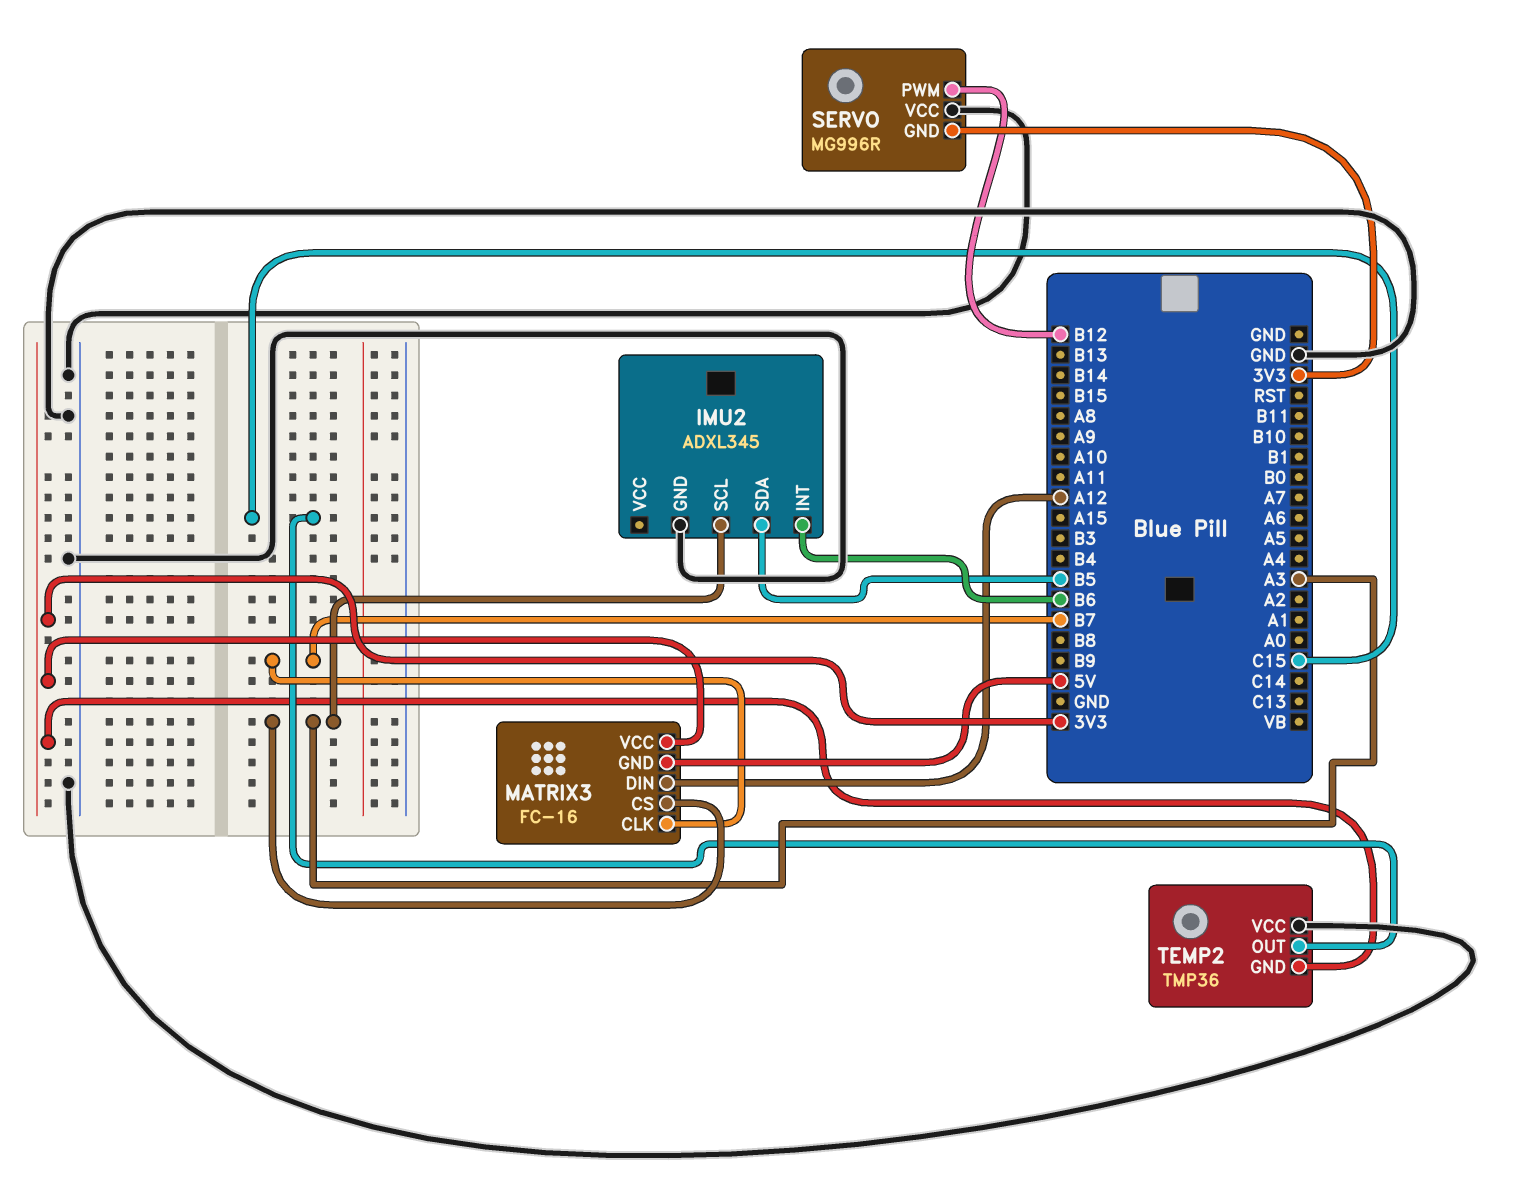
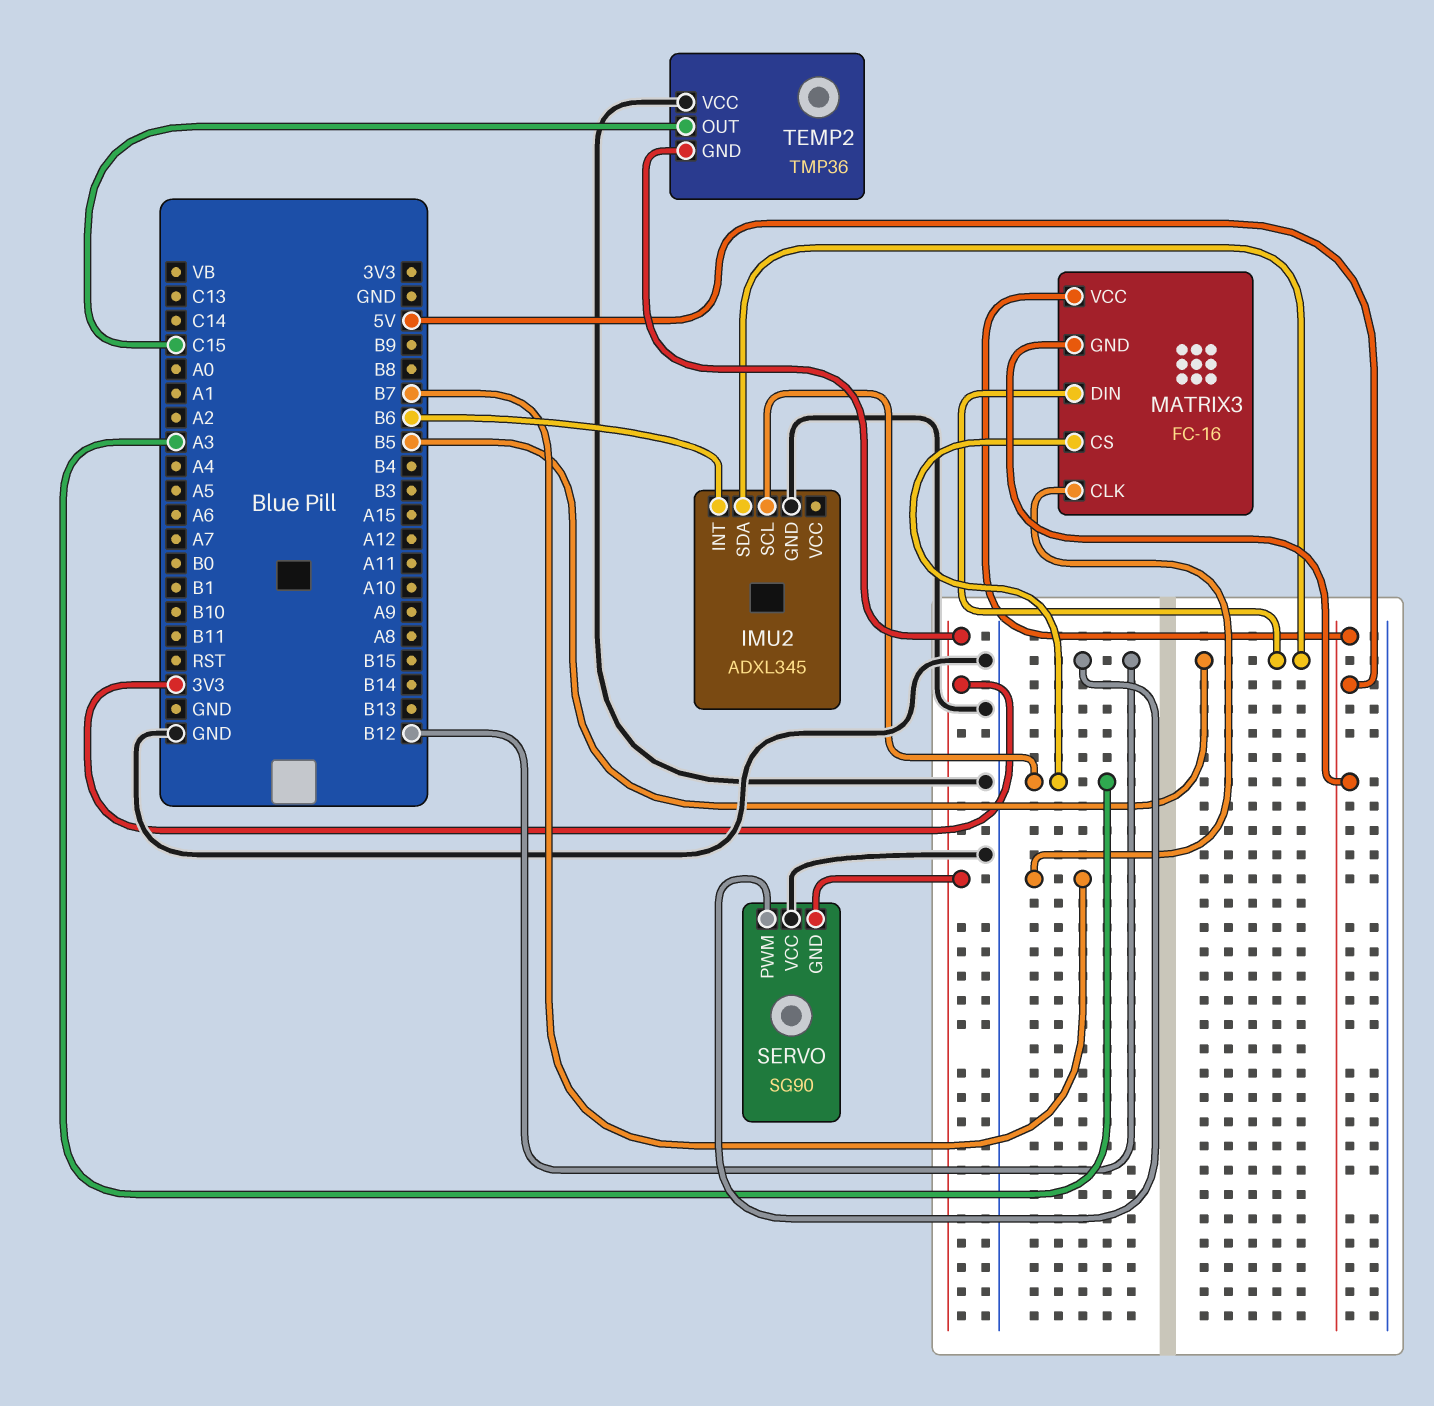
MATRIX3 pin DIN: A12 -> B5
MATRIX3 pin VCC: 3V3 -> 5V
SERVO: MG996R -> SG90

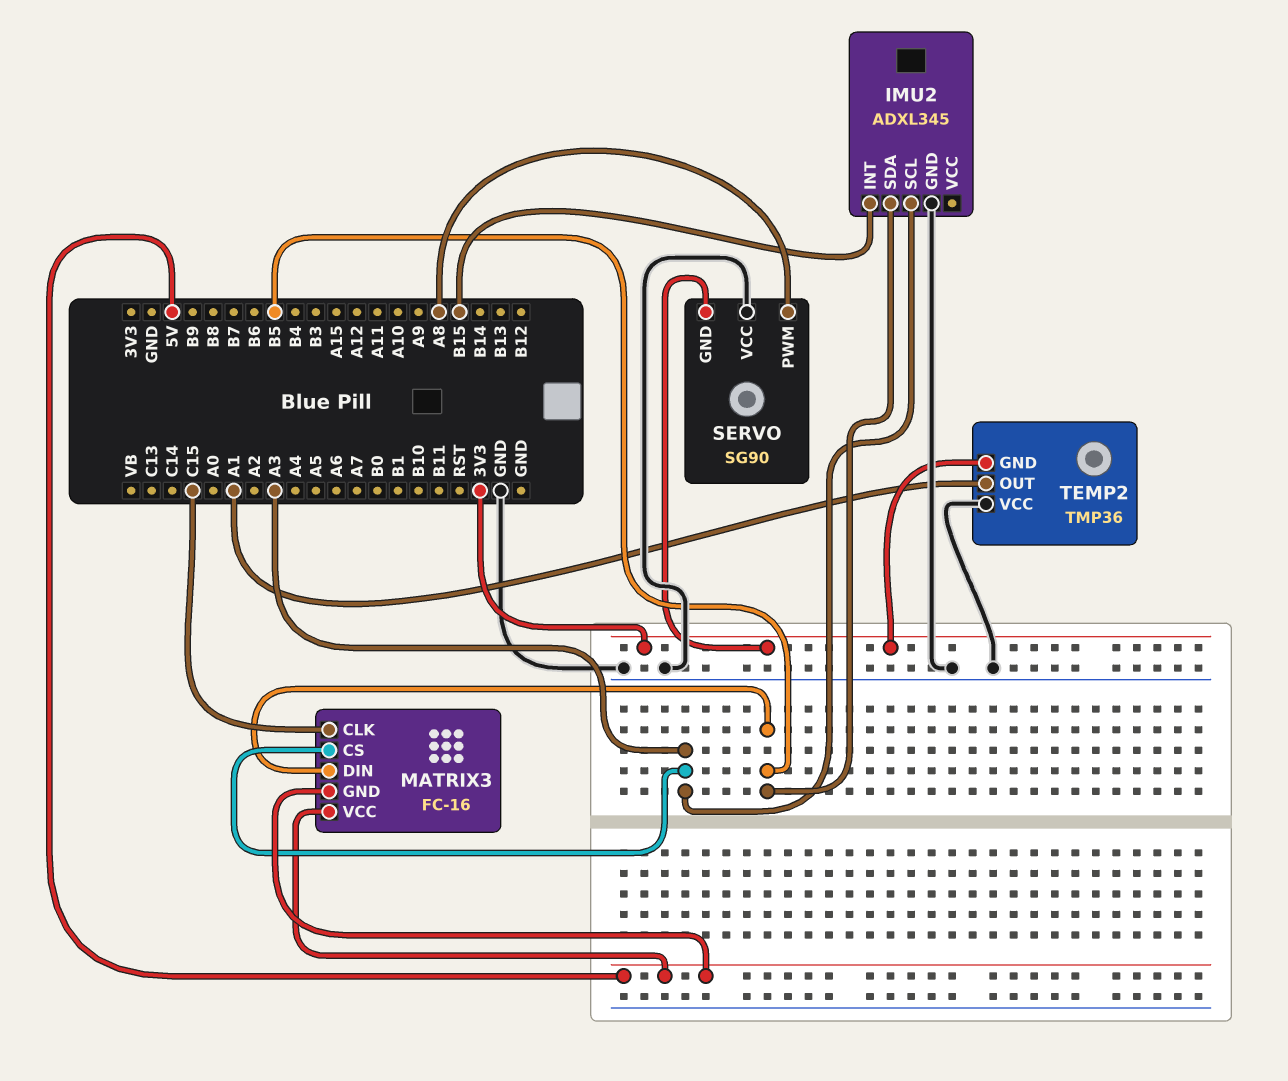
IMU2 pin INT: B6 -> B15
MATRIX3 pin CLK: B7 -> C15
SERVO pin PWM: B12 -> A8
TEMP2 pin OUT: C15 -> A1

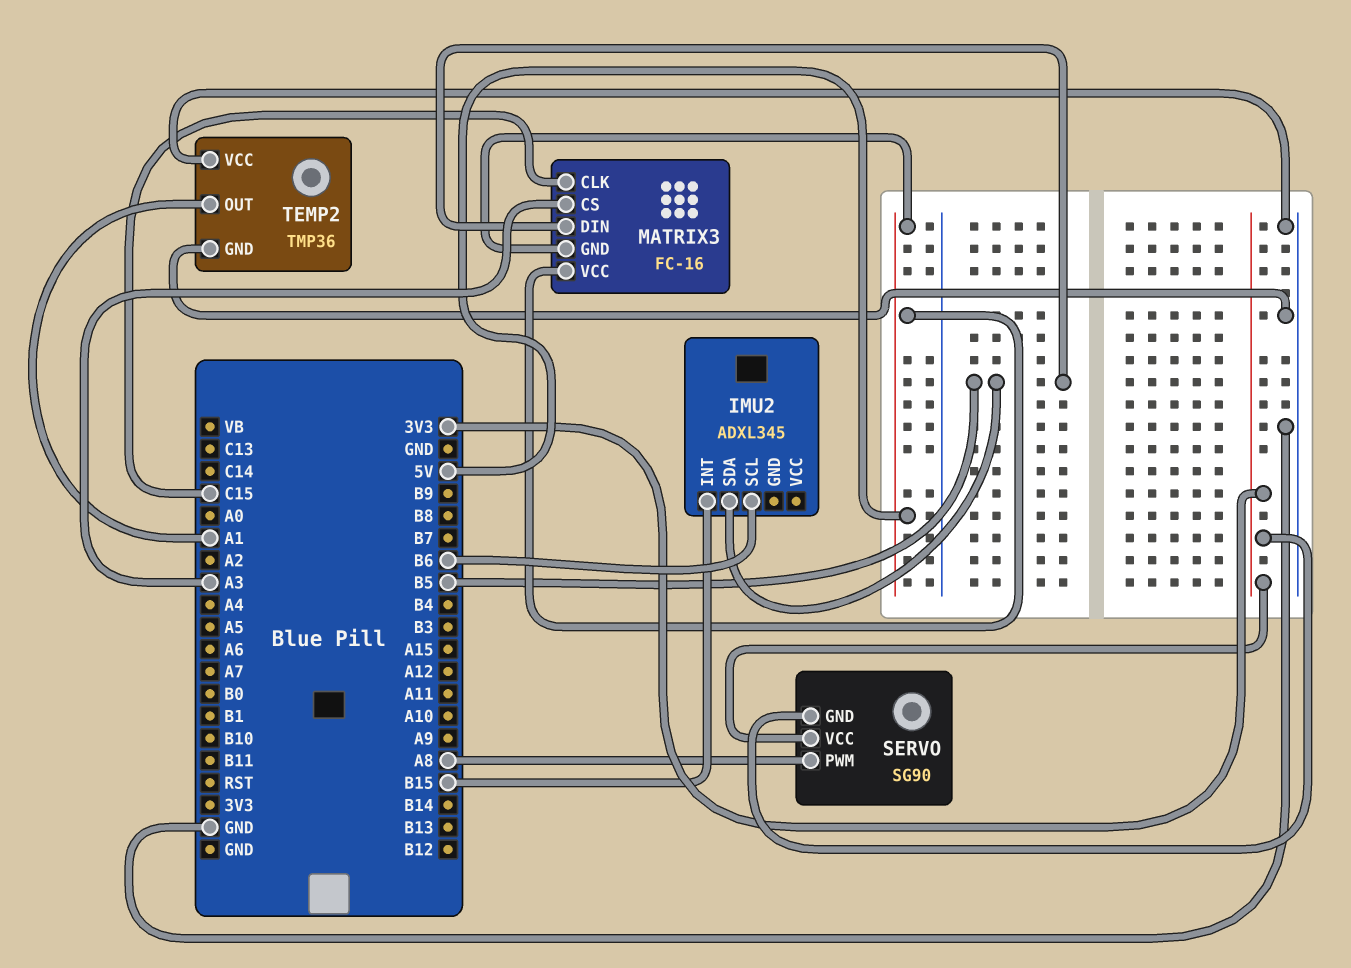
IMU2 pin GND: GND -> none
IMU2 pin SCL: A3 -> B6
SERVO pin VCC: GND -> 3V3
TEMP2 pin GND: 3V3 -> GND

